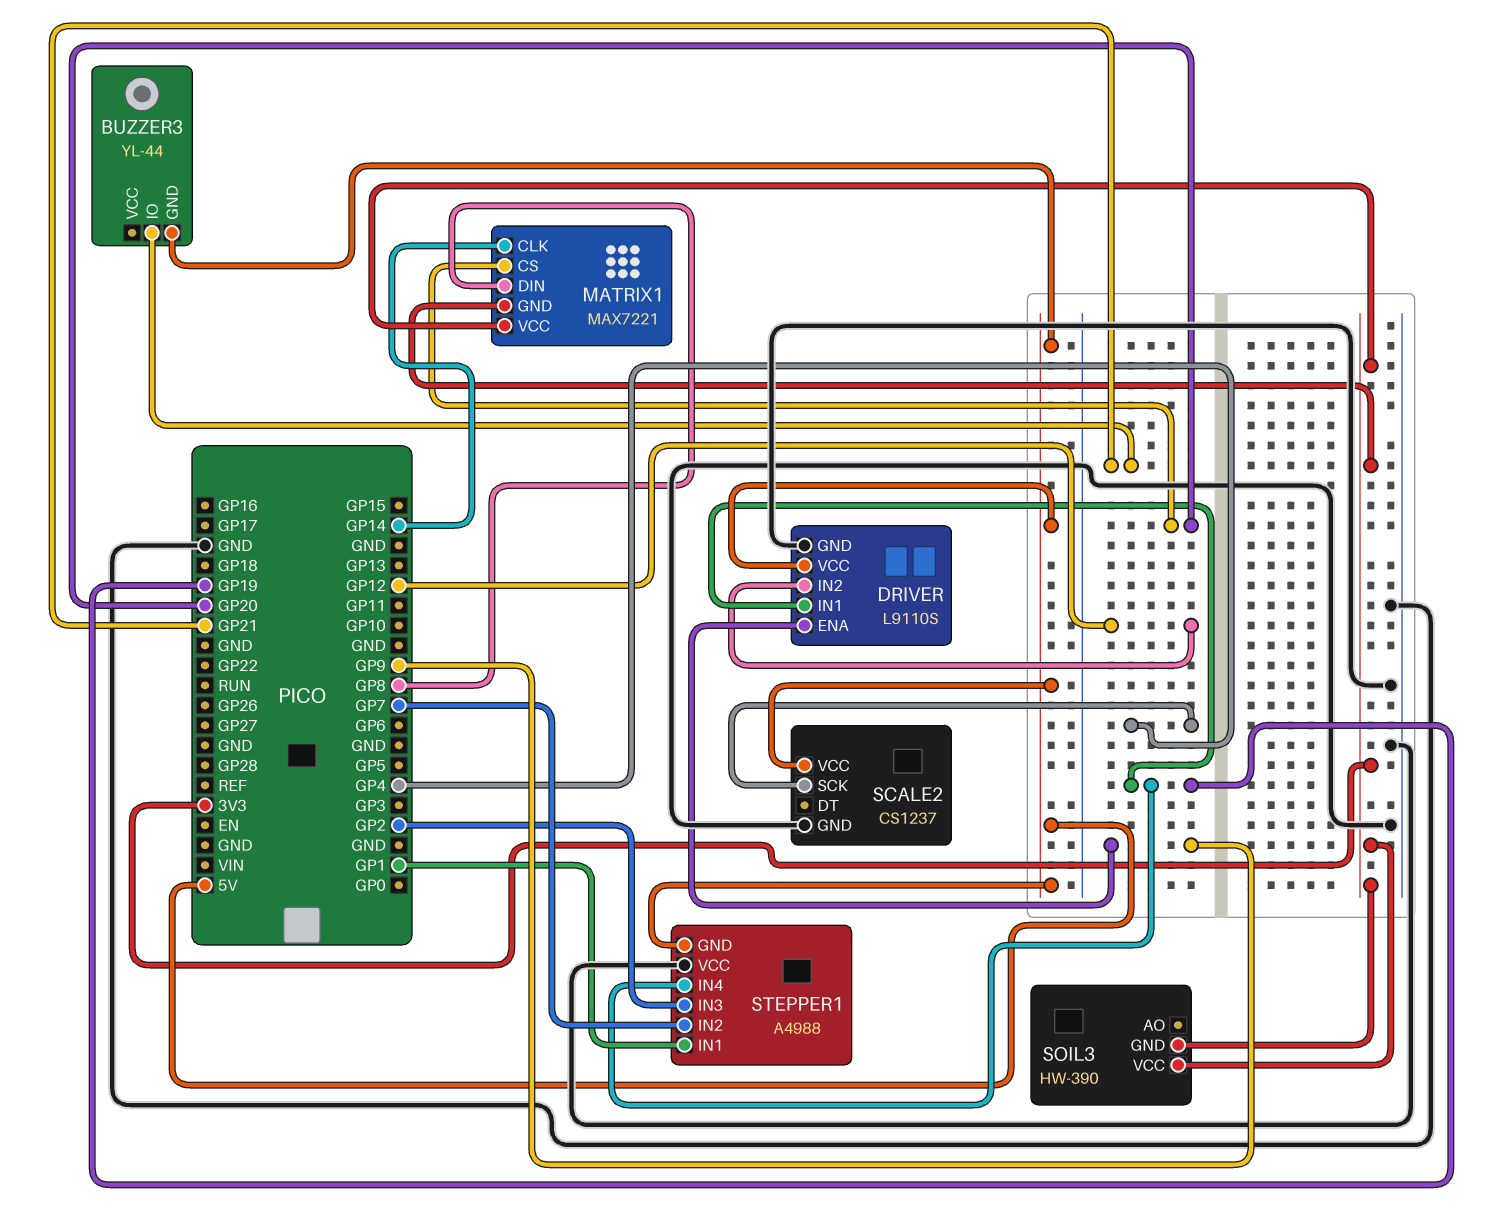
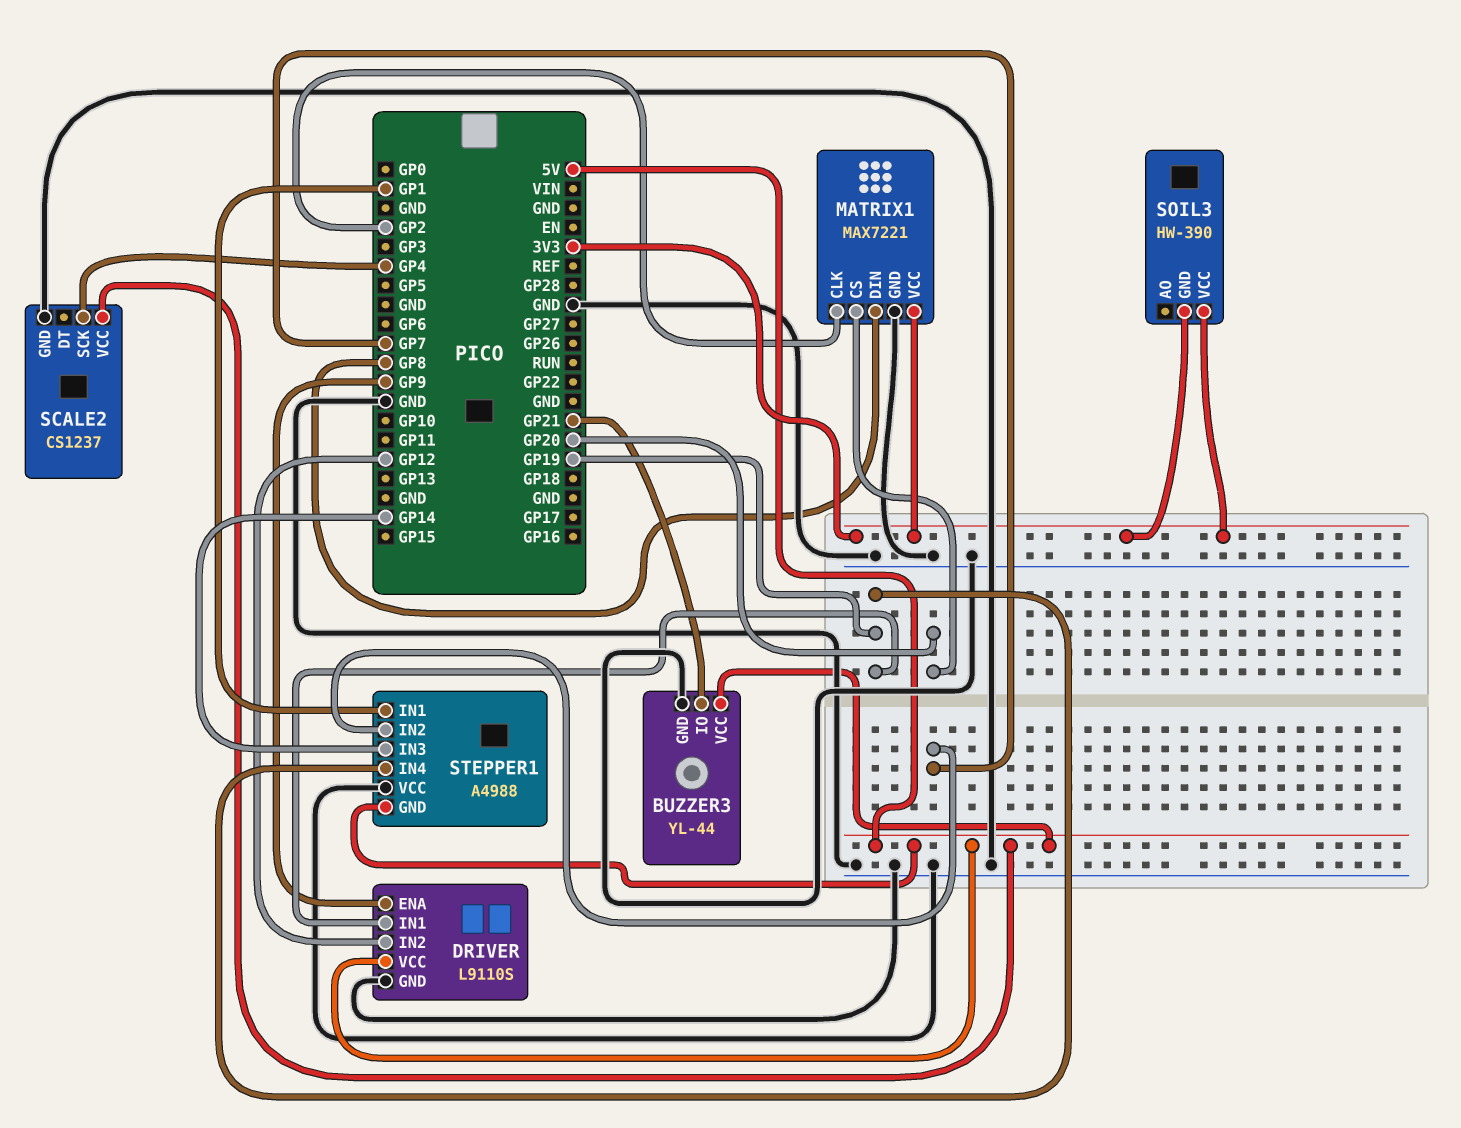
BUZZER3 pin GND: 5V -> GND
BUZZER3 pin VCC: none -> 5V
MATRIX1 pin CLK: GP14 -> GP2
MATRIX1 pin GND: 3V3 -> GND
STEPPER1 pin IN3: GP2 -> GP14

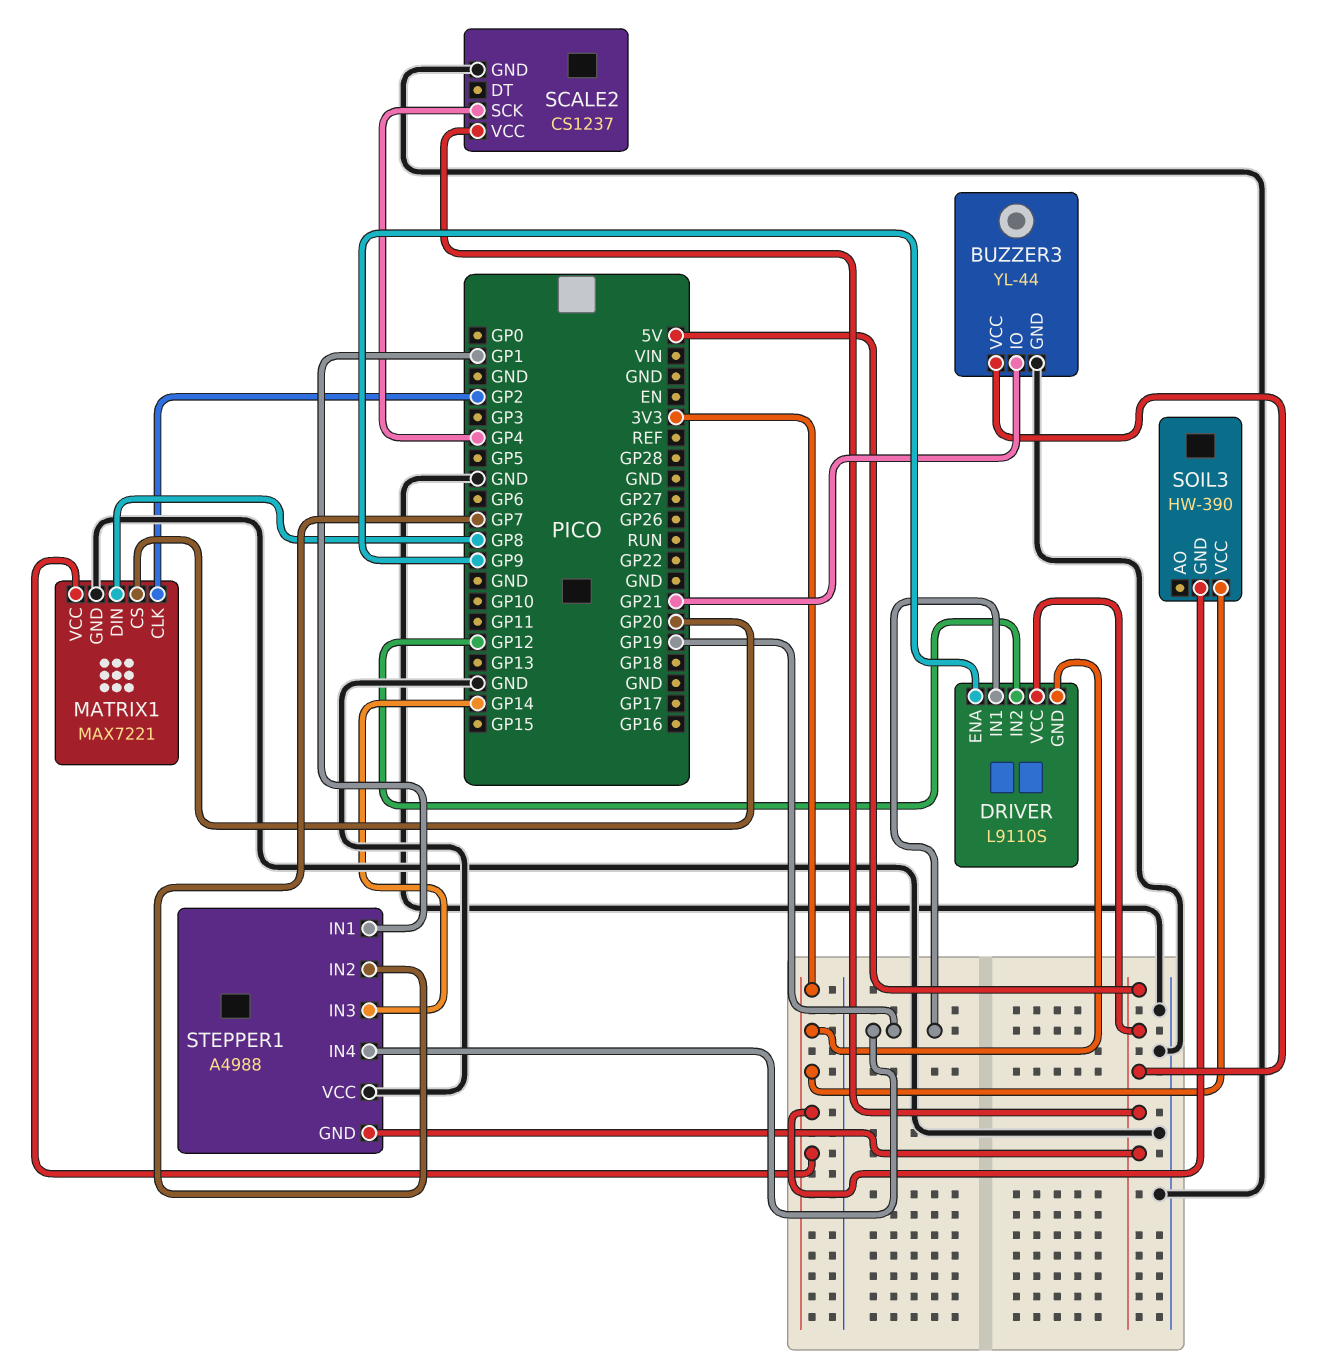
DRIVER pin GND: GND -> 3V3

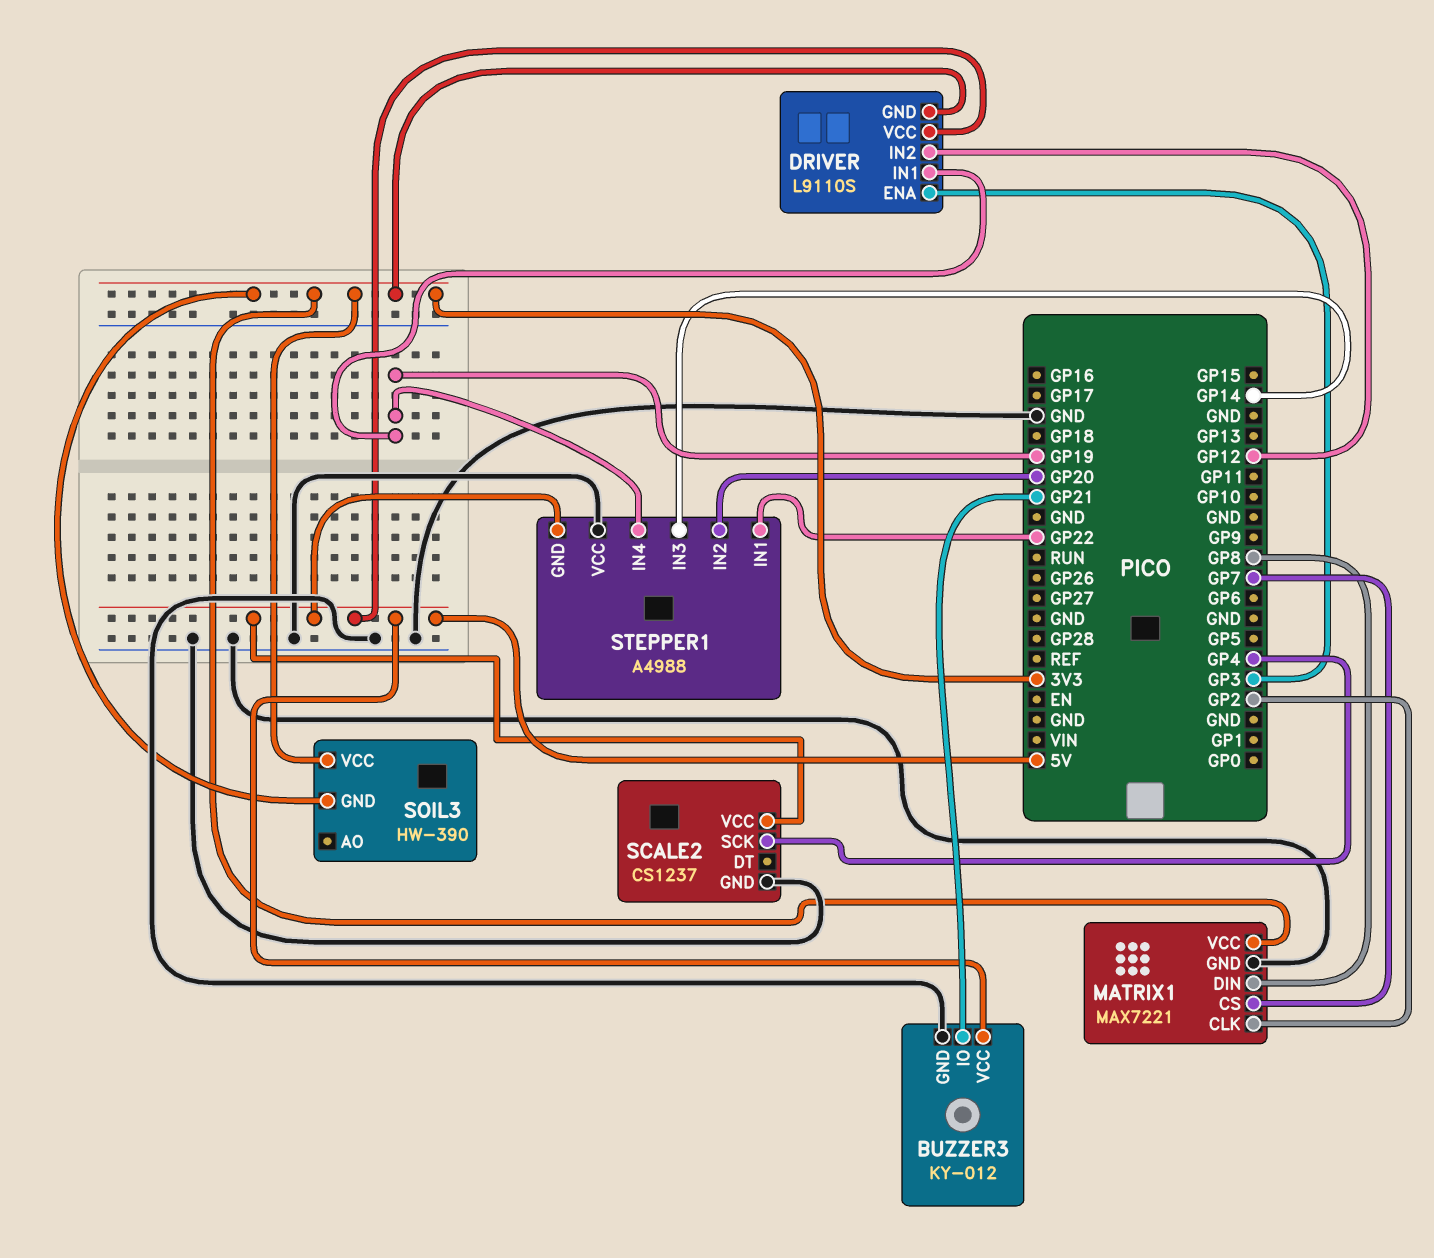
BUZZER3: YL-44 -> KY-012
DRIVER pin ENA: GP9 -> GP3
MATRIX1 pin CS: GP20 -> GP7
STEPPER1 pin IN1: GP1 -> GP22
STEPPER1 pin IN2: GP7 -> GP20

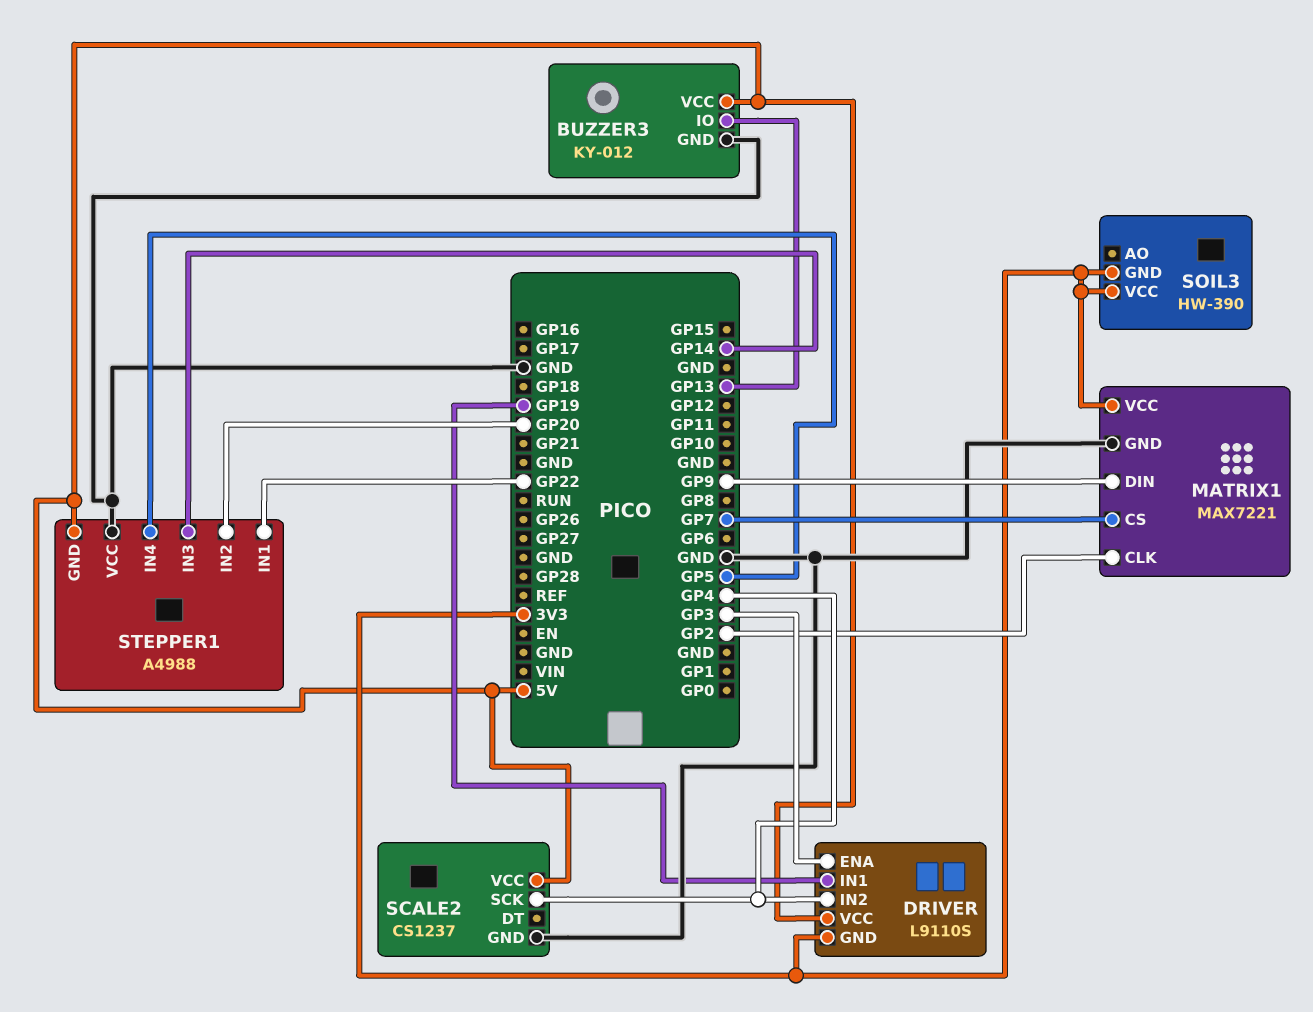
BUZZER3 pin IO: GP21 -> GP13
DRIVER pin IN2: GP12 -> GP4
MATRIX1 pin DIN: GP8 -> GP9
STEPPER1 pin IN4: GP19 -> GP5

